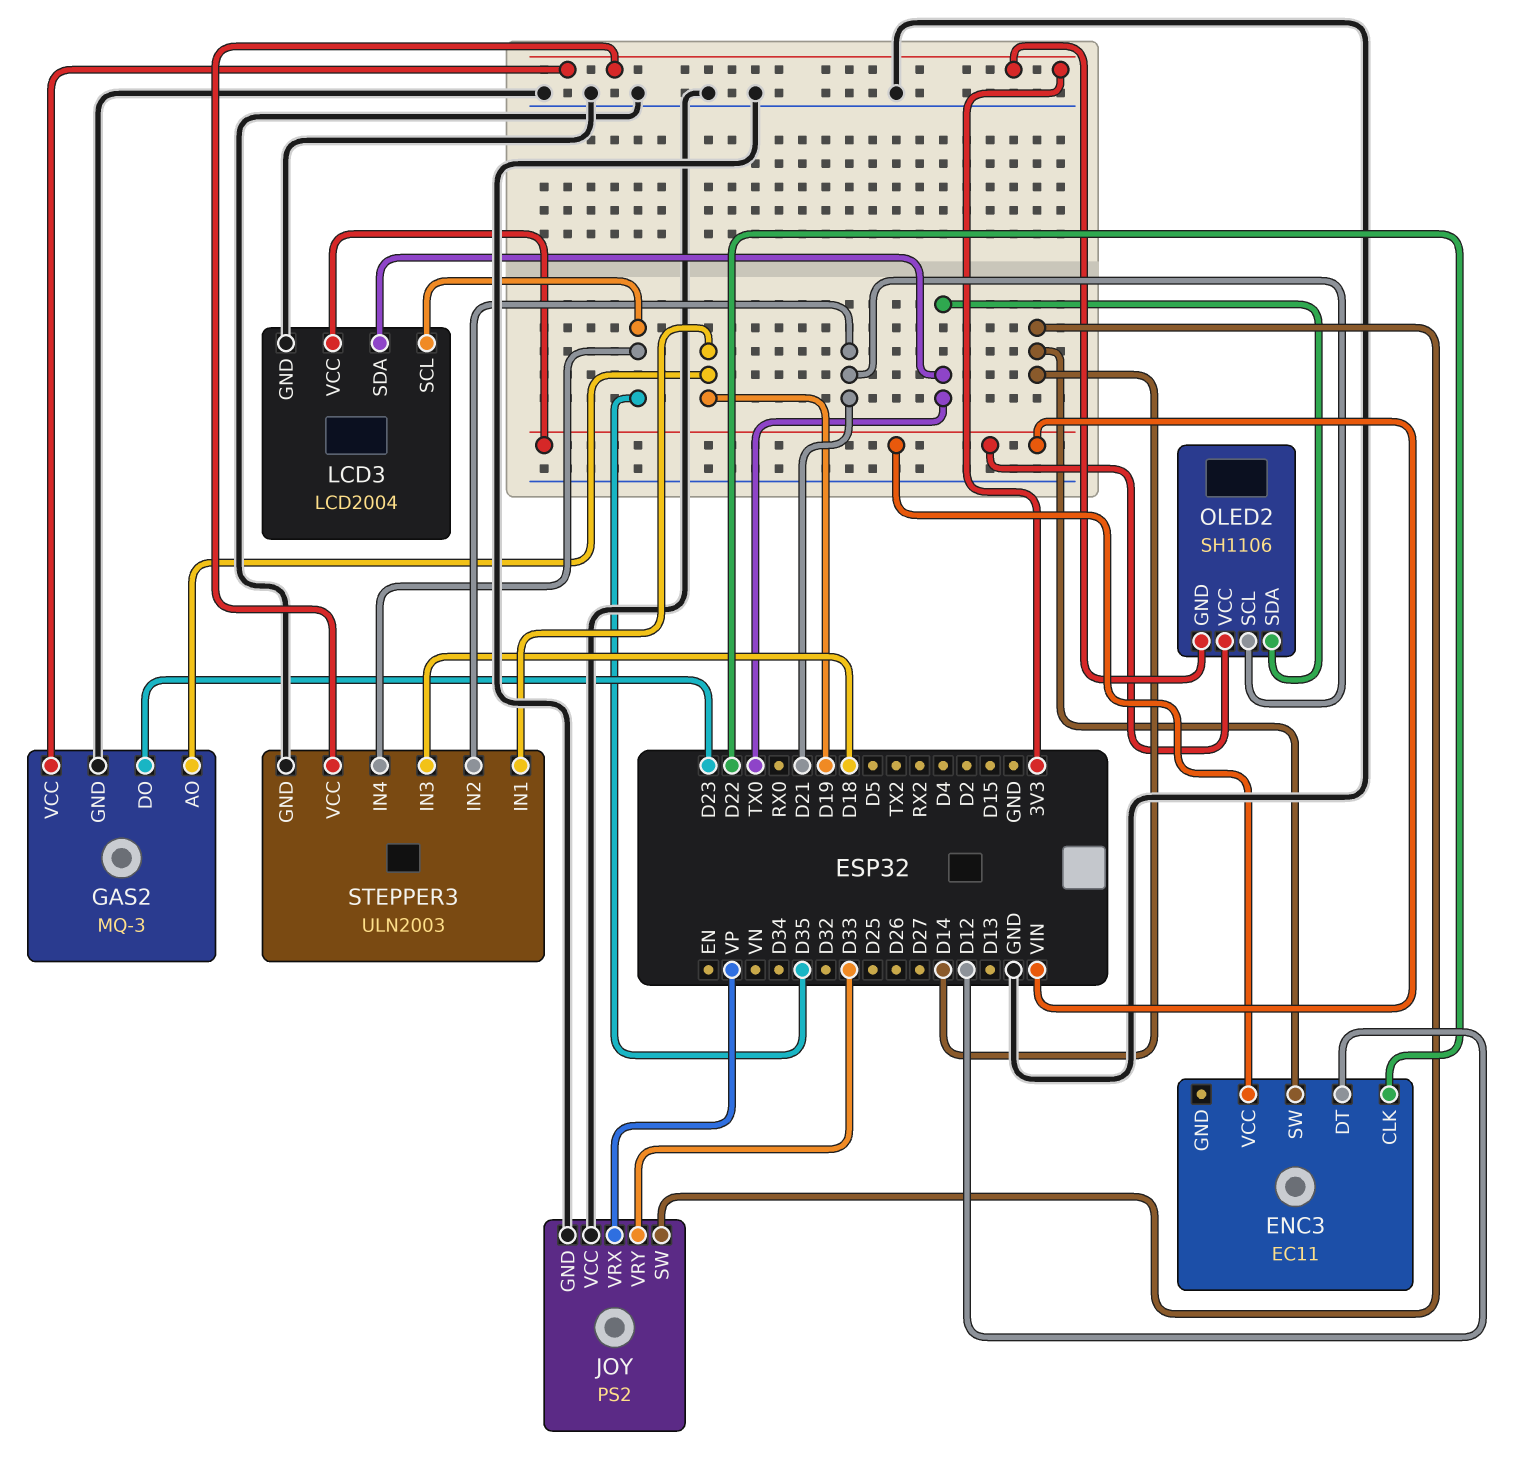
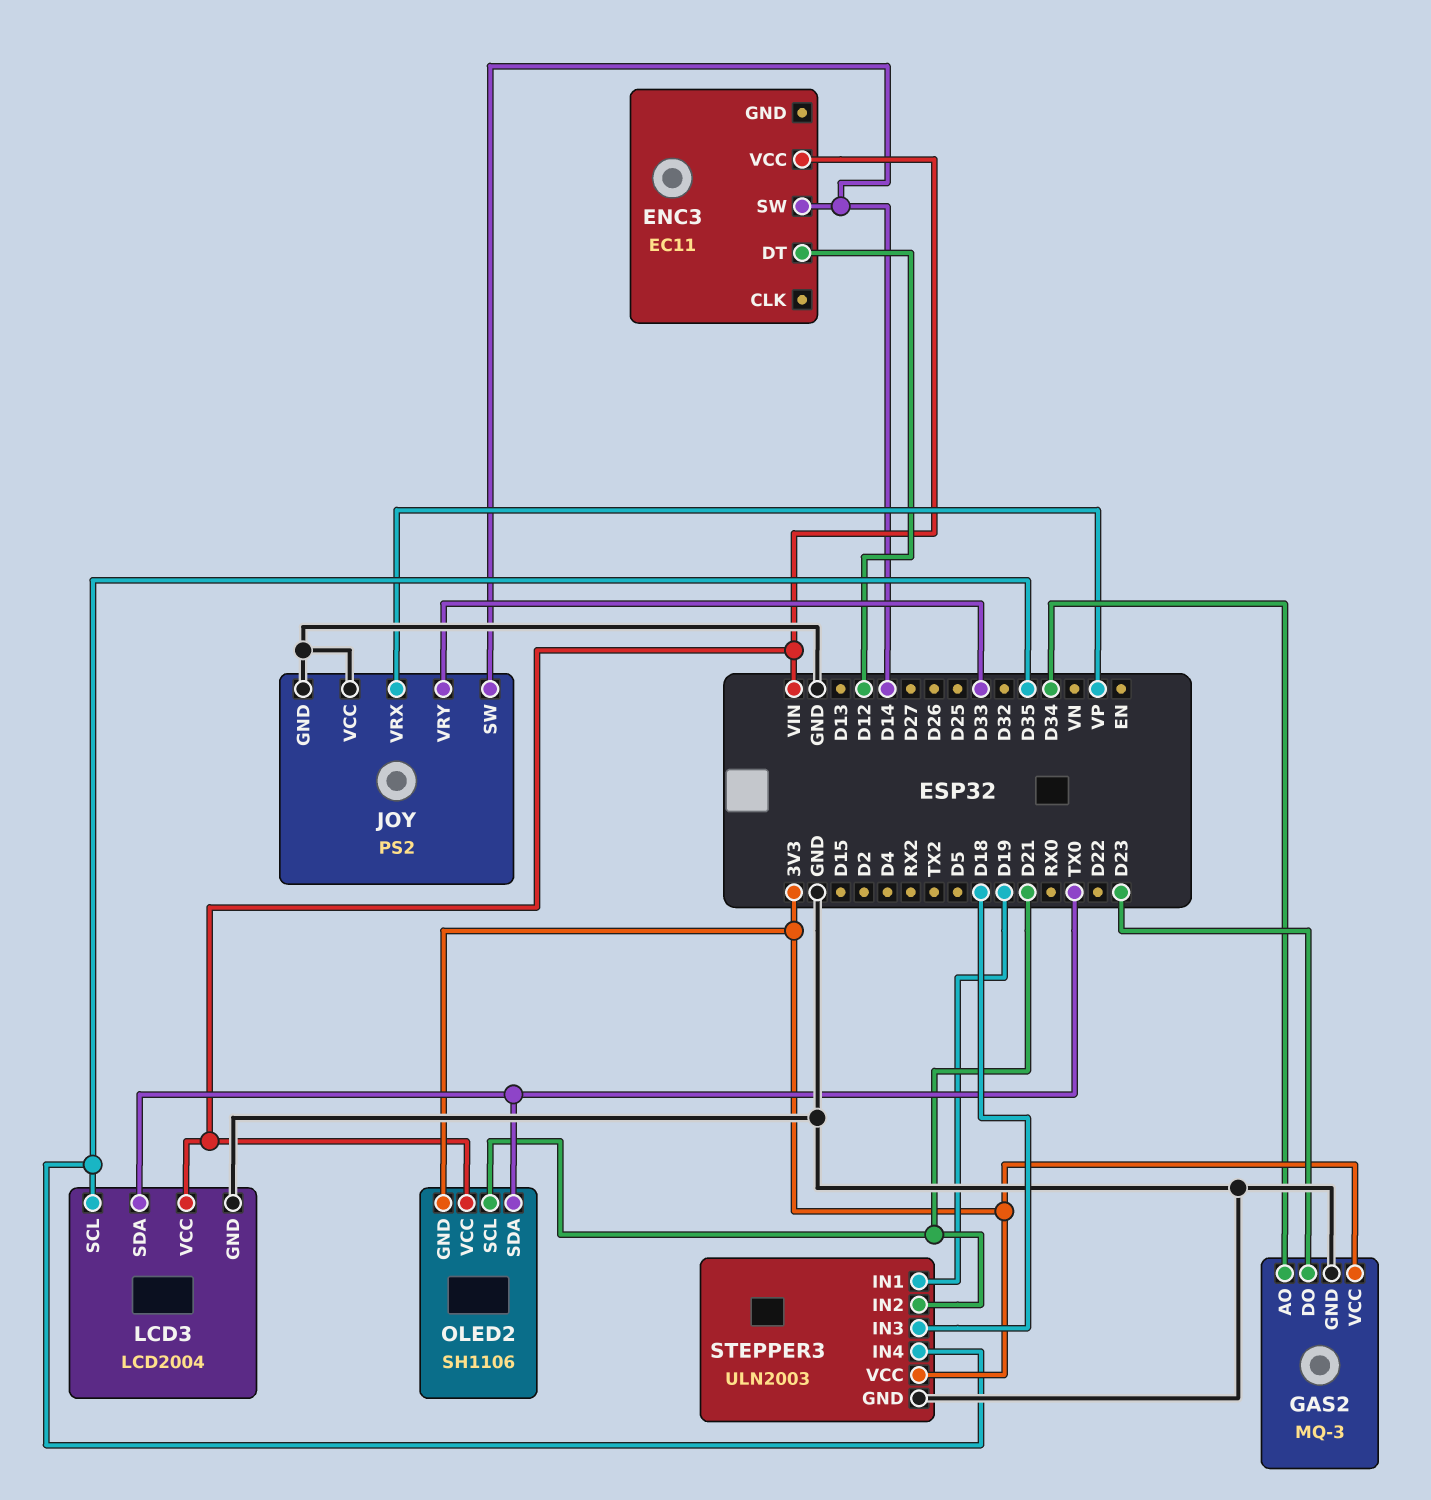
ENC3 pin CLK: D22 -> none
GAS2 pin AO: D19 -> D34

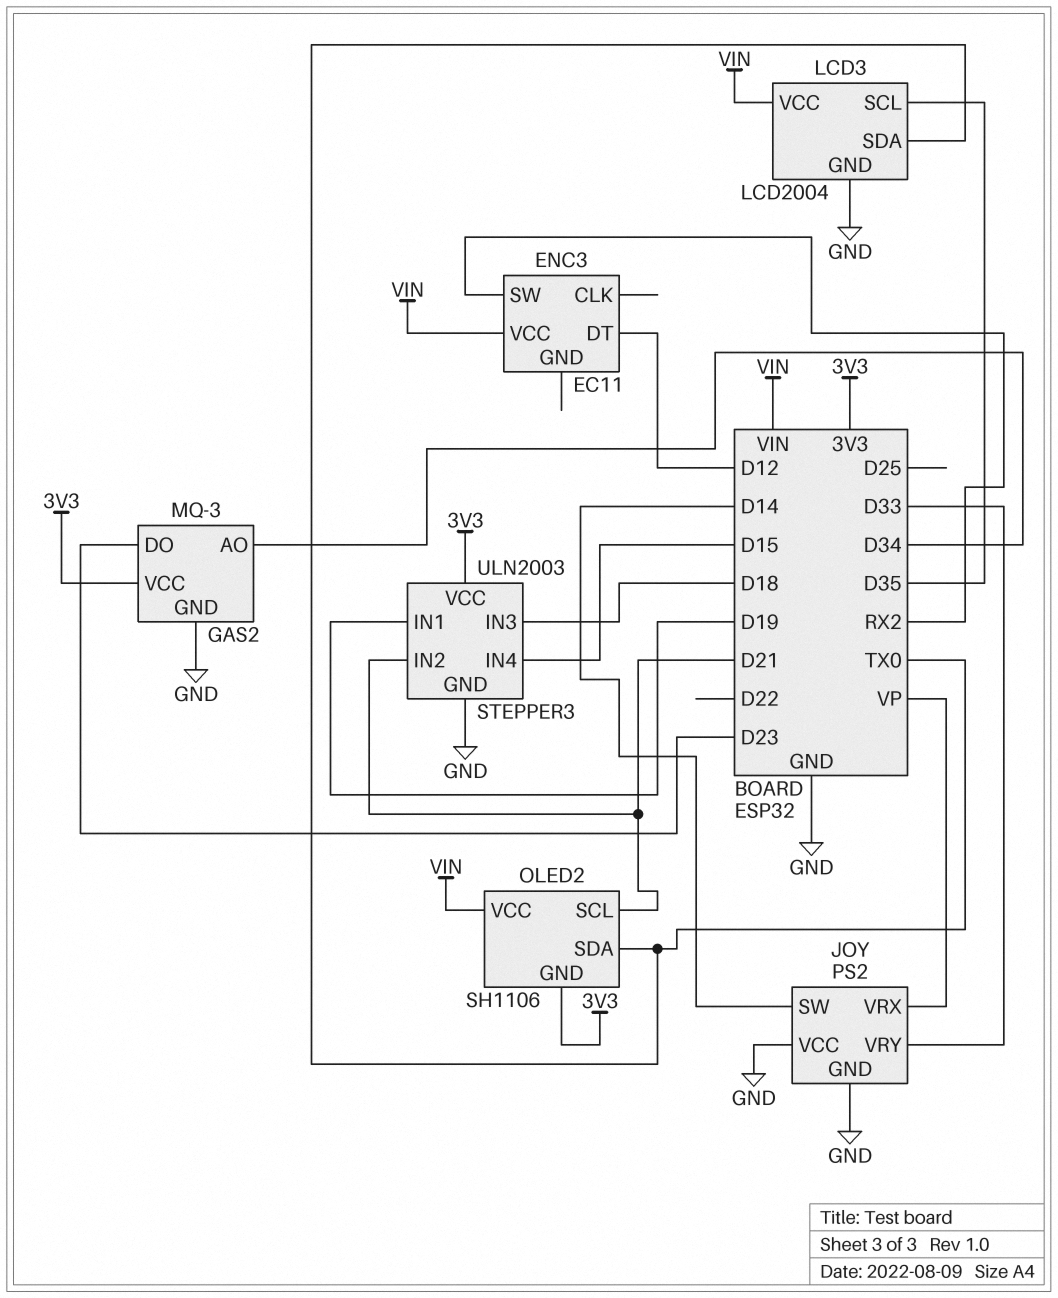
ENC3 pin SW: D14 -> RX2
STEPPER3 pin IN4: D35 -> D15

